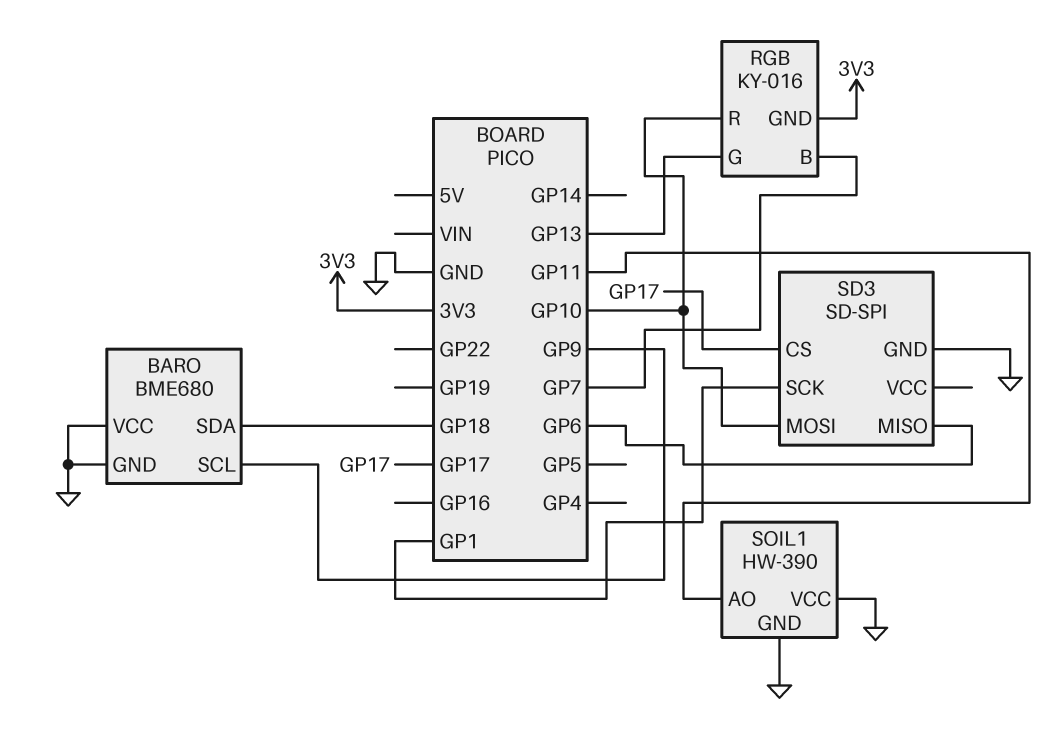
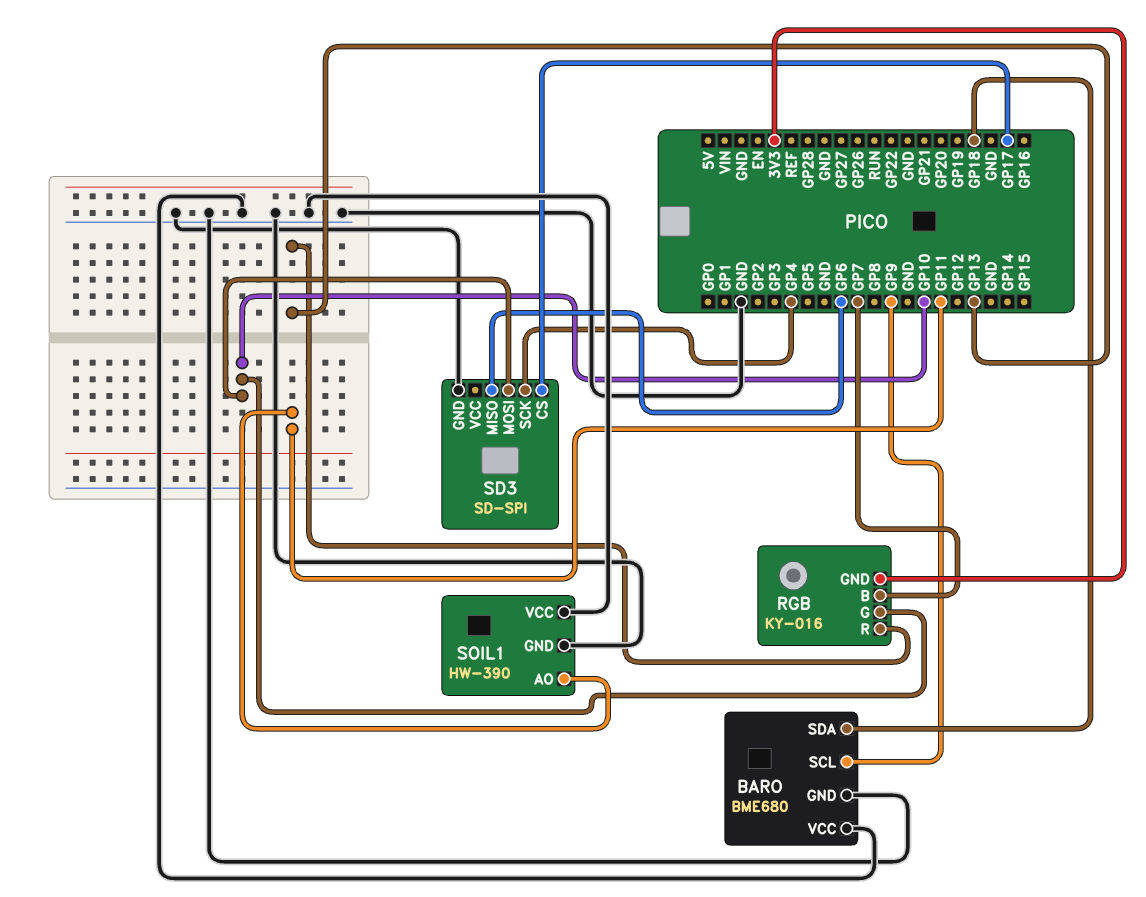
RGB pin G: GP13 -> GP10
RGB pin R: GP10 -> GP13
SD3 pin SCK: GP1 -> GP4

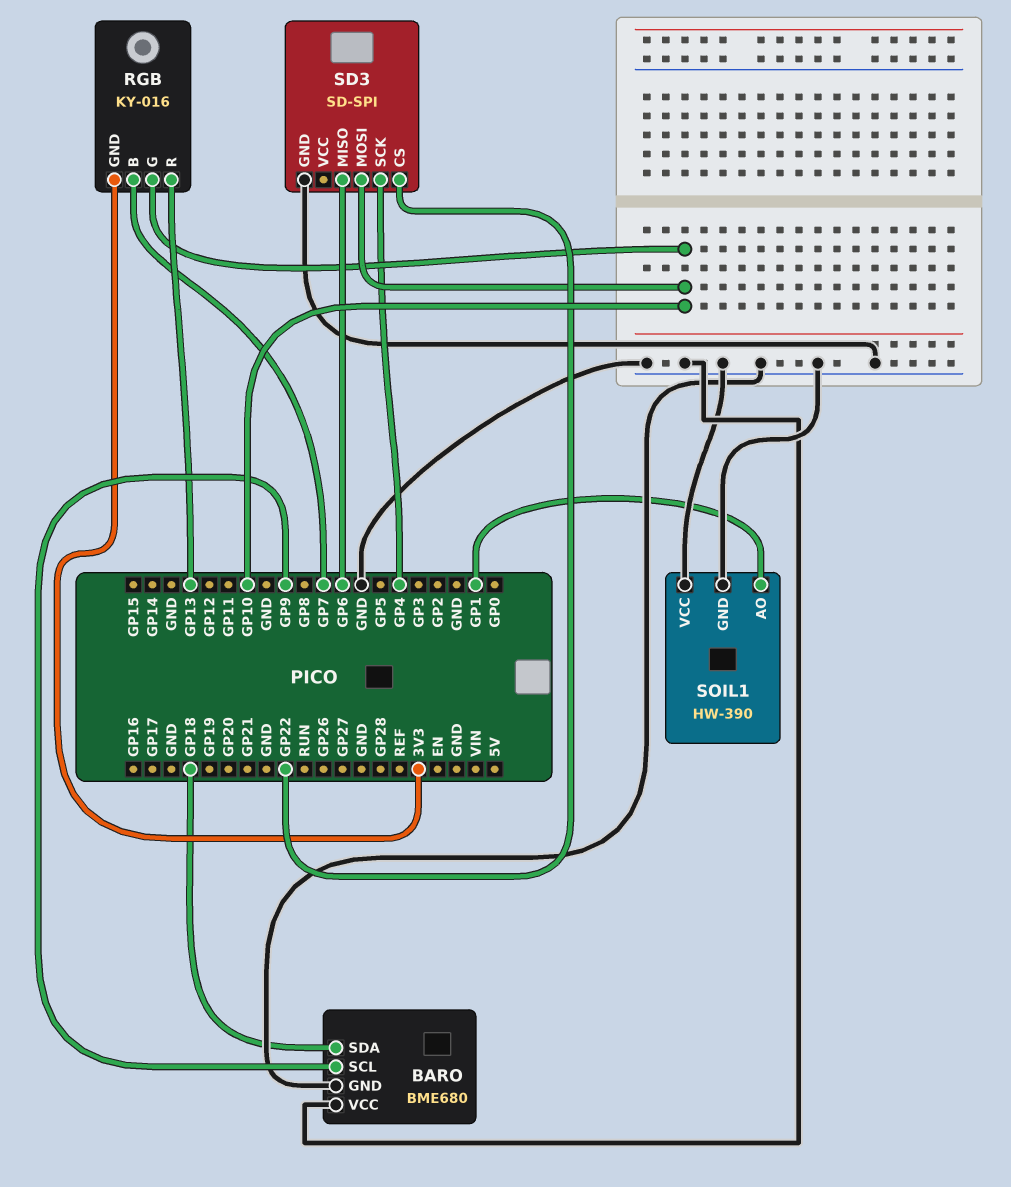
SD3 pin CS: GP17 -> GP22
SOIL1 pin AO: GP11 -> GP1

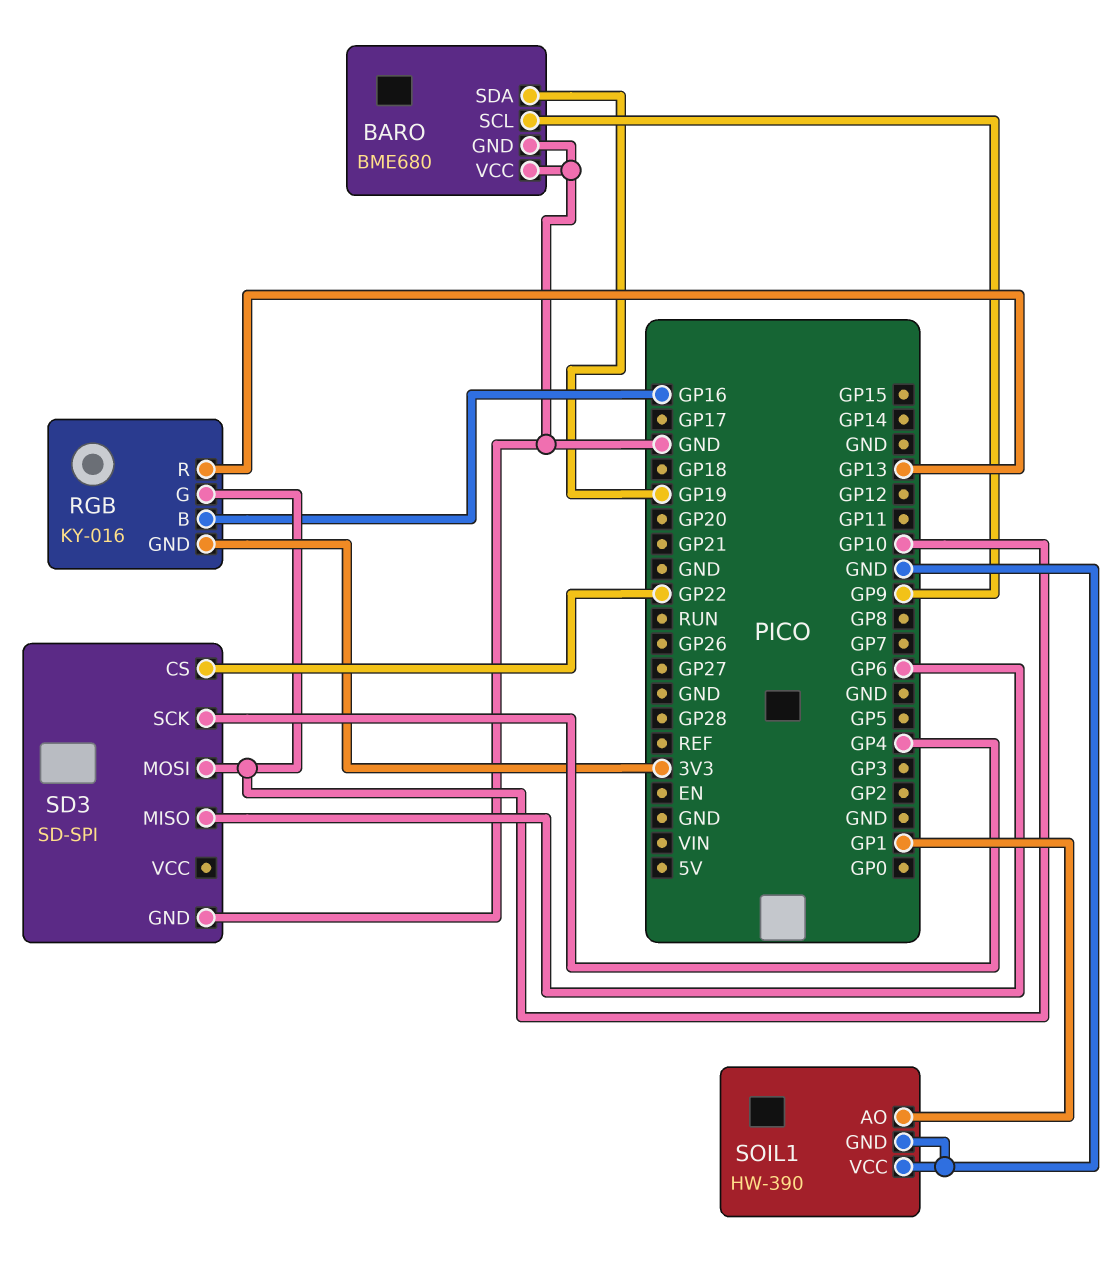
BARO pin SDA: GP18 -> GP19
RGB pin B: GP7 -> GP16

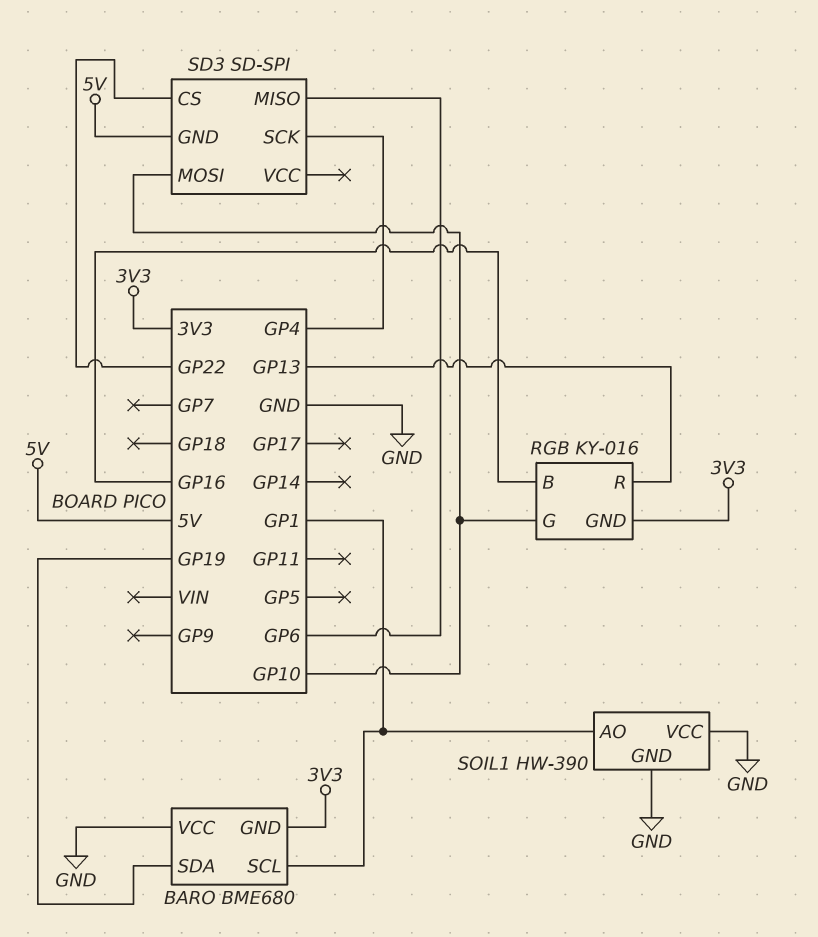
BARO pin GND: GND -> 3V3
BARO pin SCL: GP9 -> GP1
SD3 pin GND: GND -> 5V

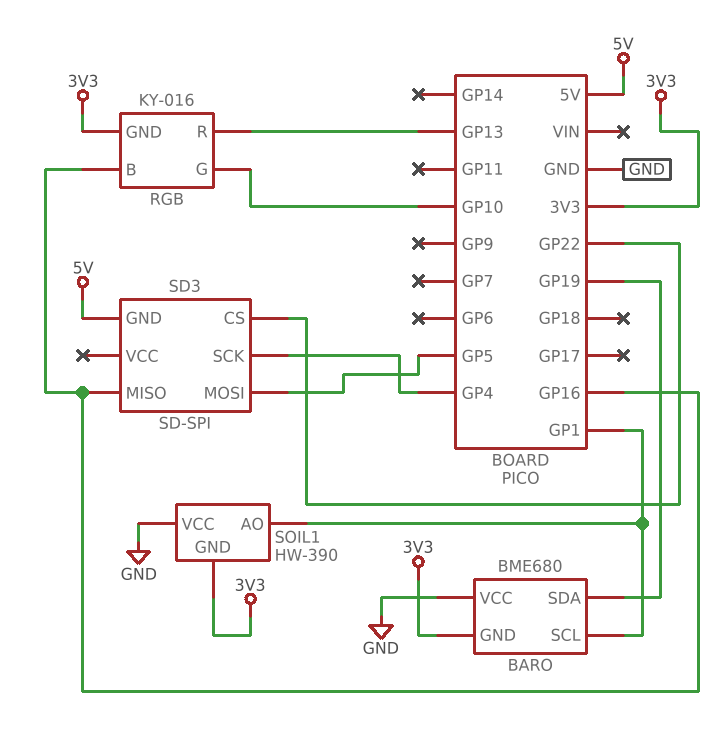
SD3 pin MISO: GP6 -> GP16
SD3 pin MOSI: GP10 -> GP5
SOIL1 pin GND: GND -> 3V3

